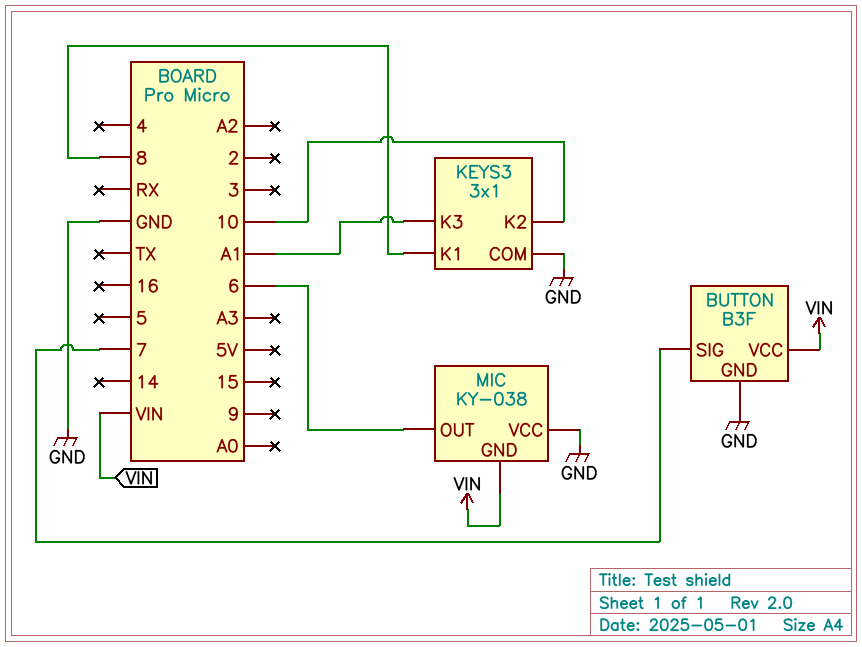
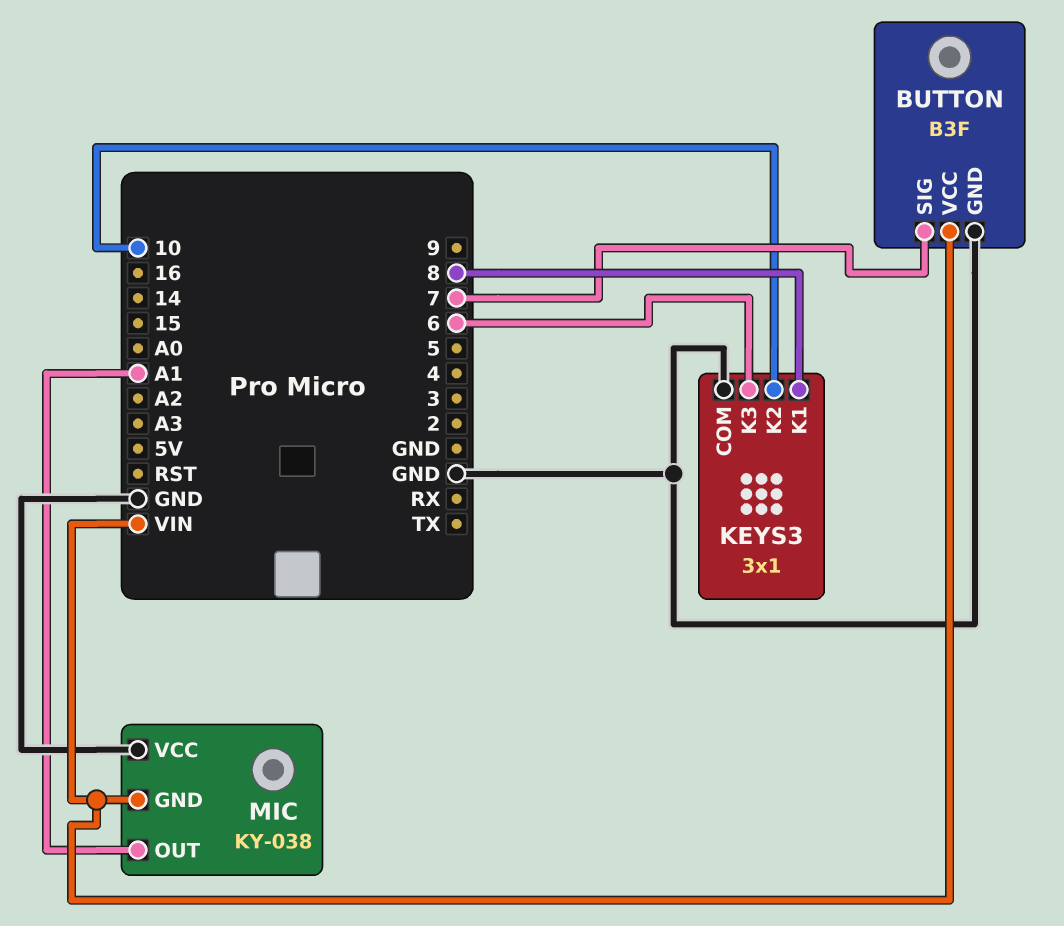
KEYS3 pin K3: A1 -> 6
MIC pin OUT: 6 -> A1

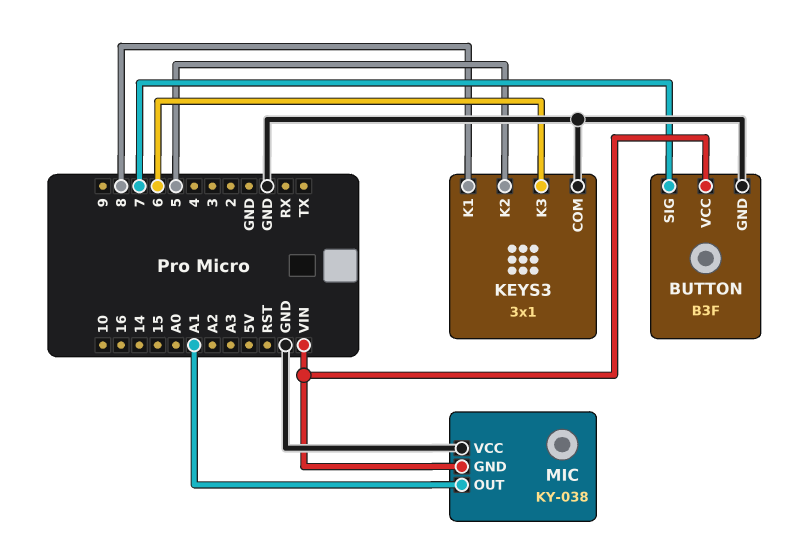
KEYS3 pin K2: 10 -> 5

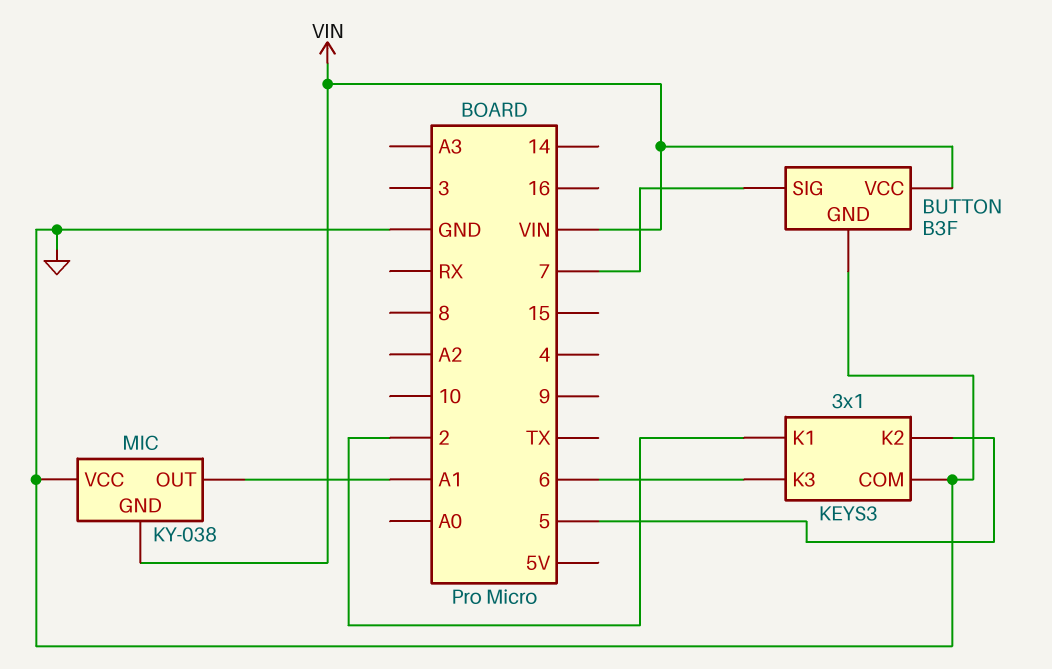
KEYS3 pin K1: 8 -> 2

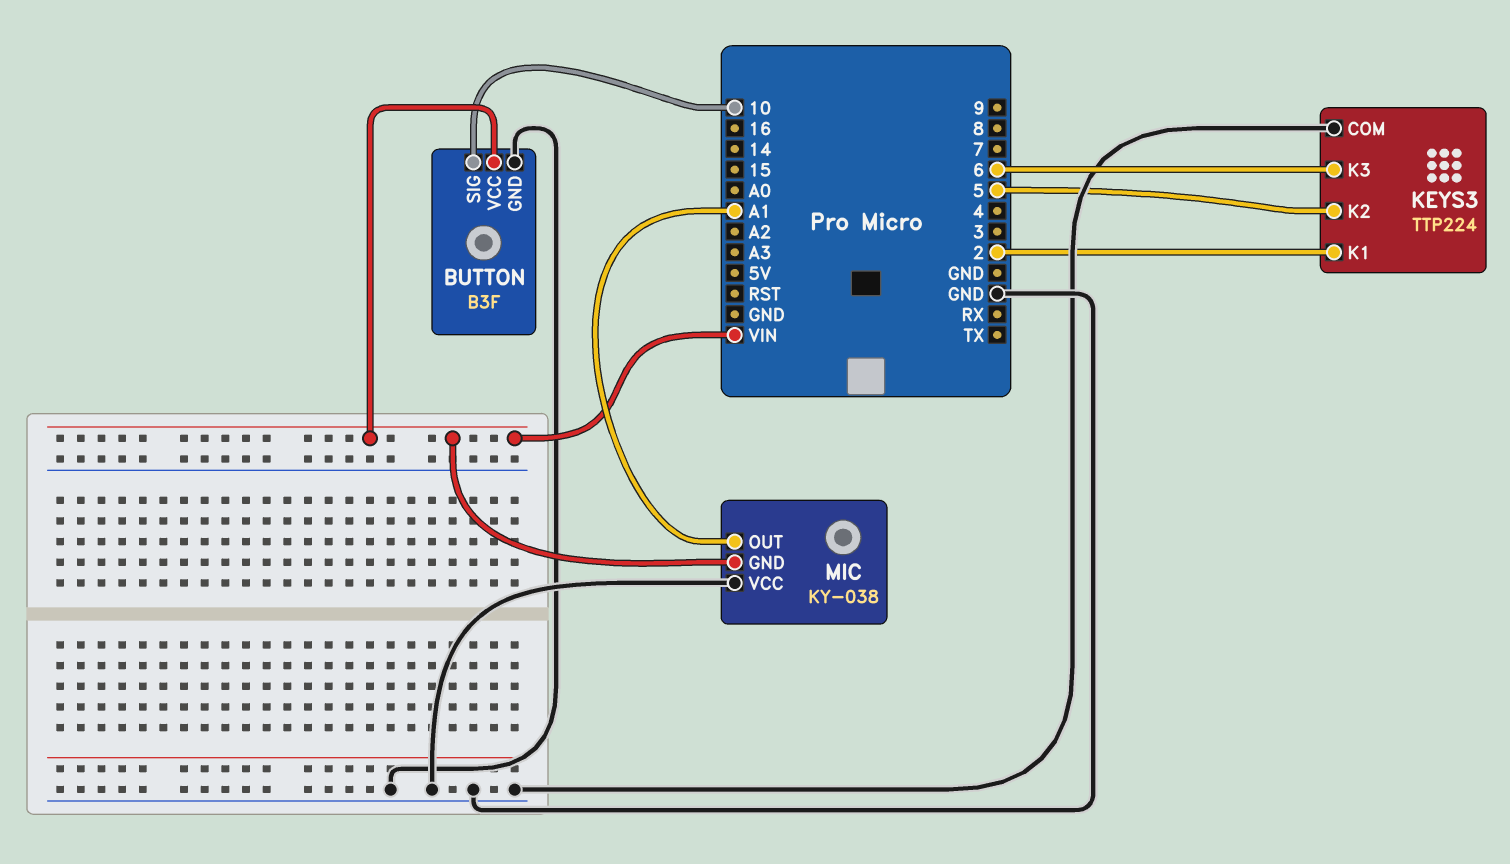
BUTTON pin SIG: 7 -> 10
KEYS3: 3x1 -> TTP224

